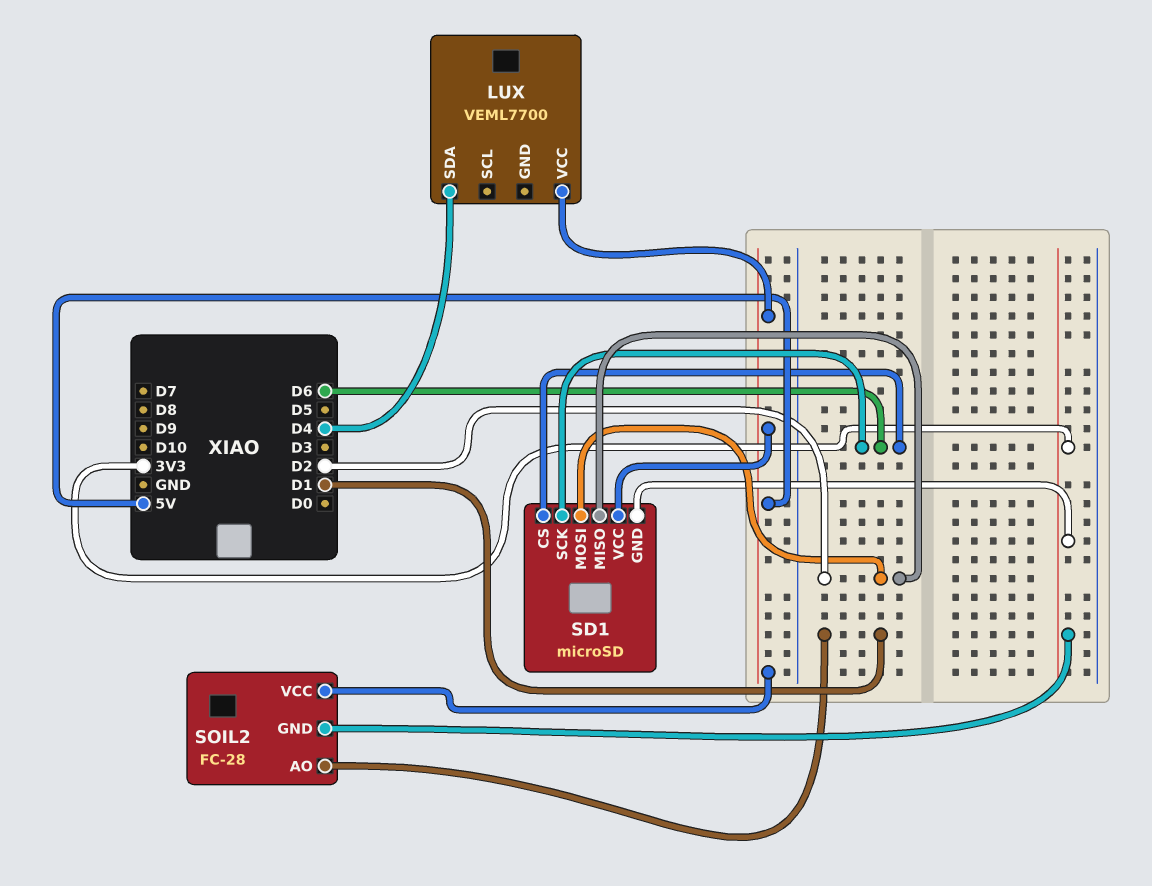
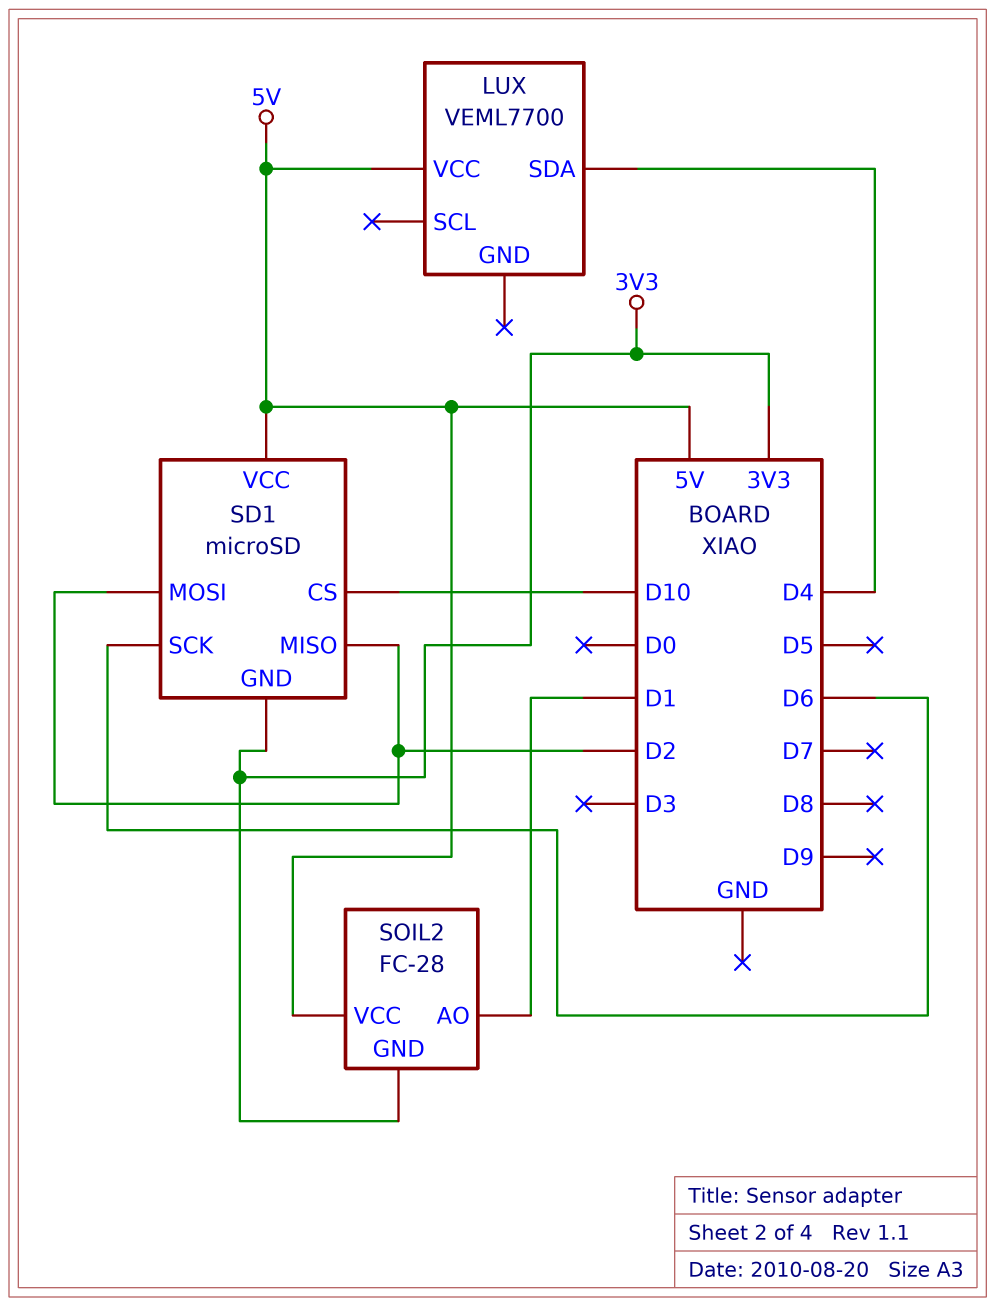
SD1 pin CS: D6 -> D10

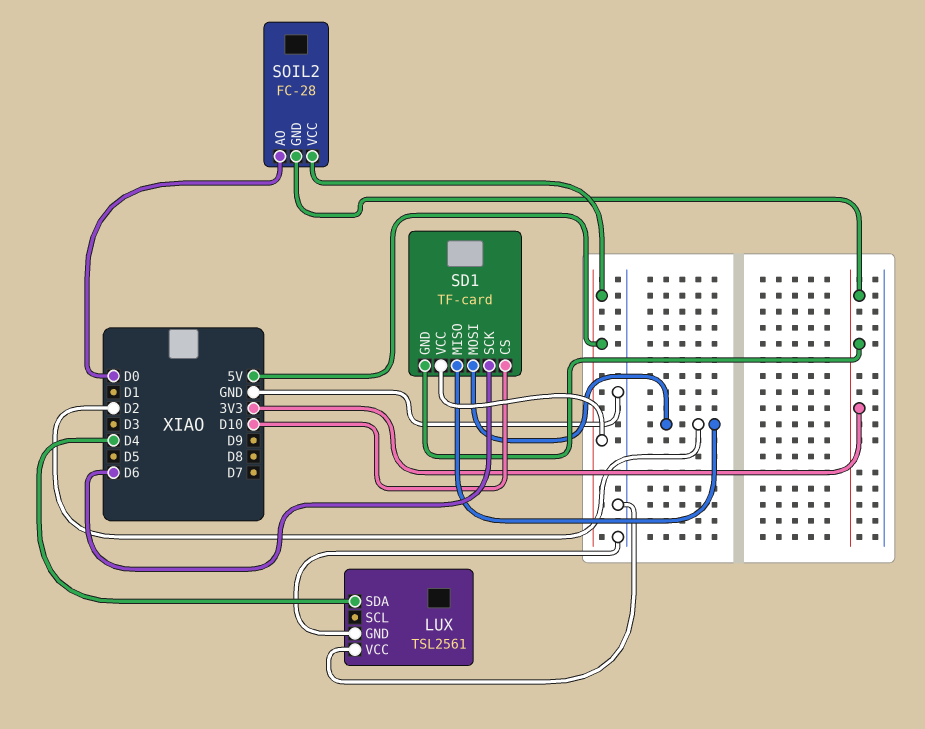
LUX: VEML7700 -> TSL2561
LUX pin GND: none -> GND
LUX pin VCC: 5V -> GND
SD1: microSD -> TF-card
SOIL2 pin AO: D1 -> D0

